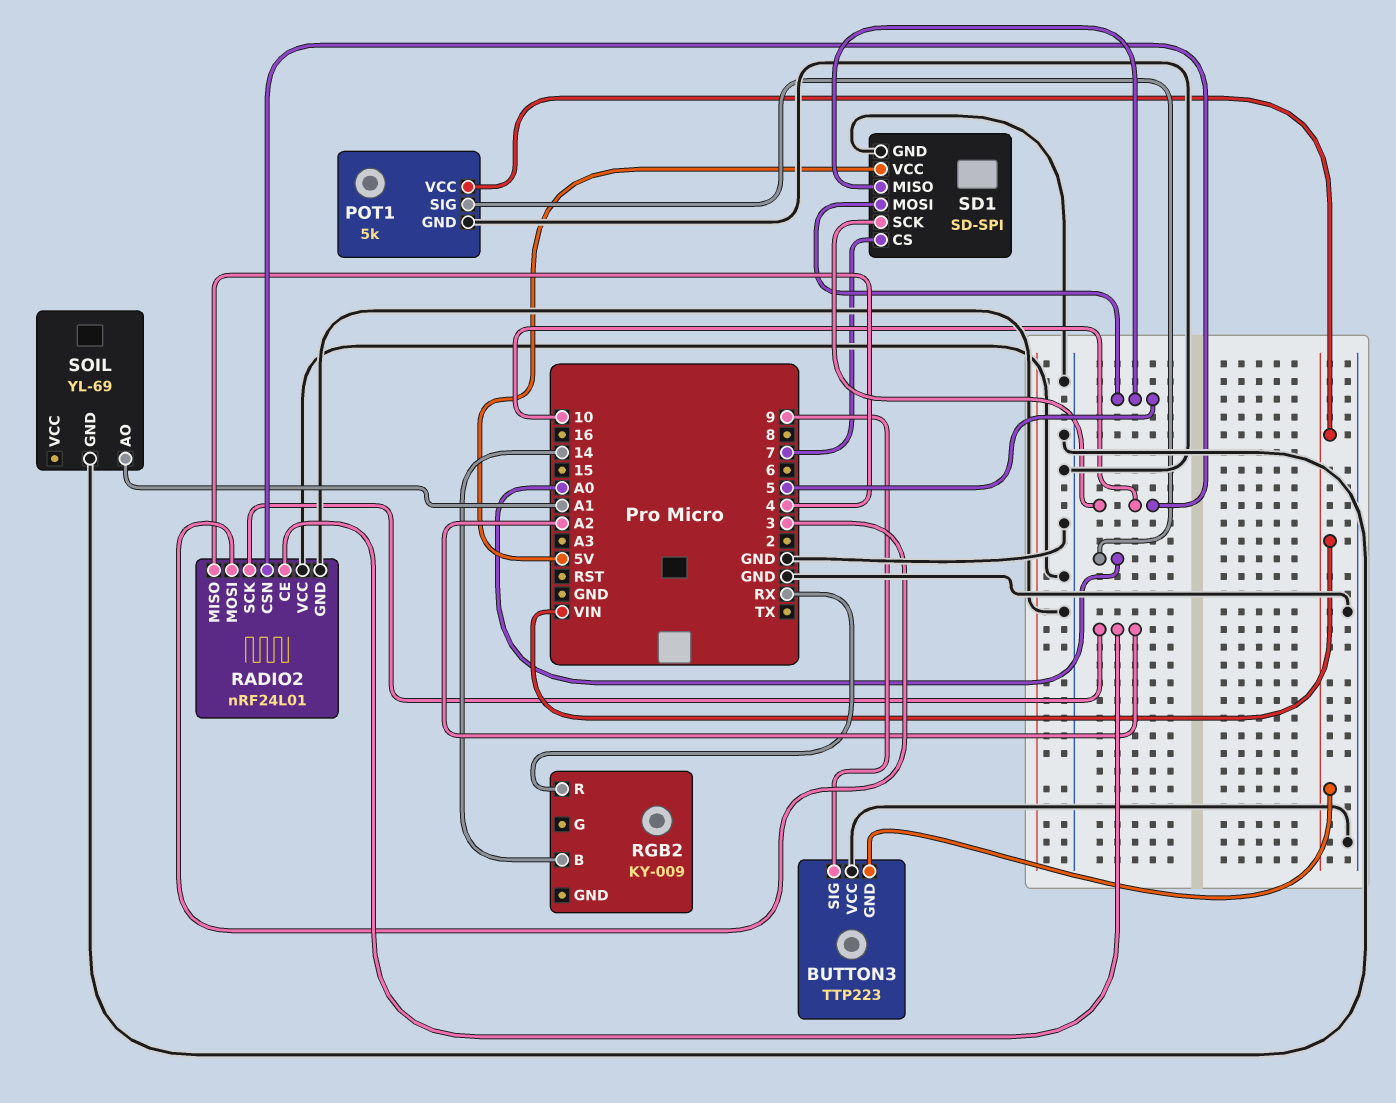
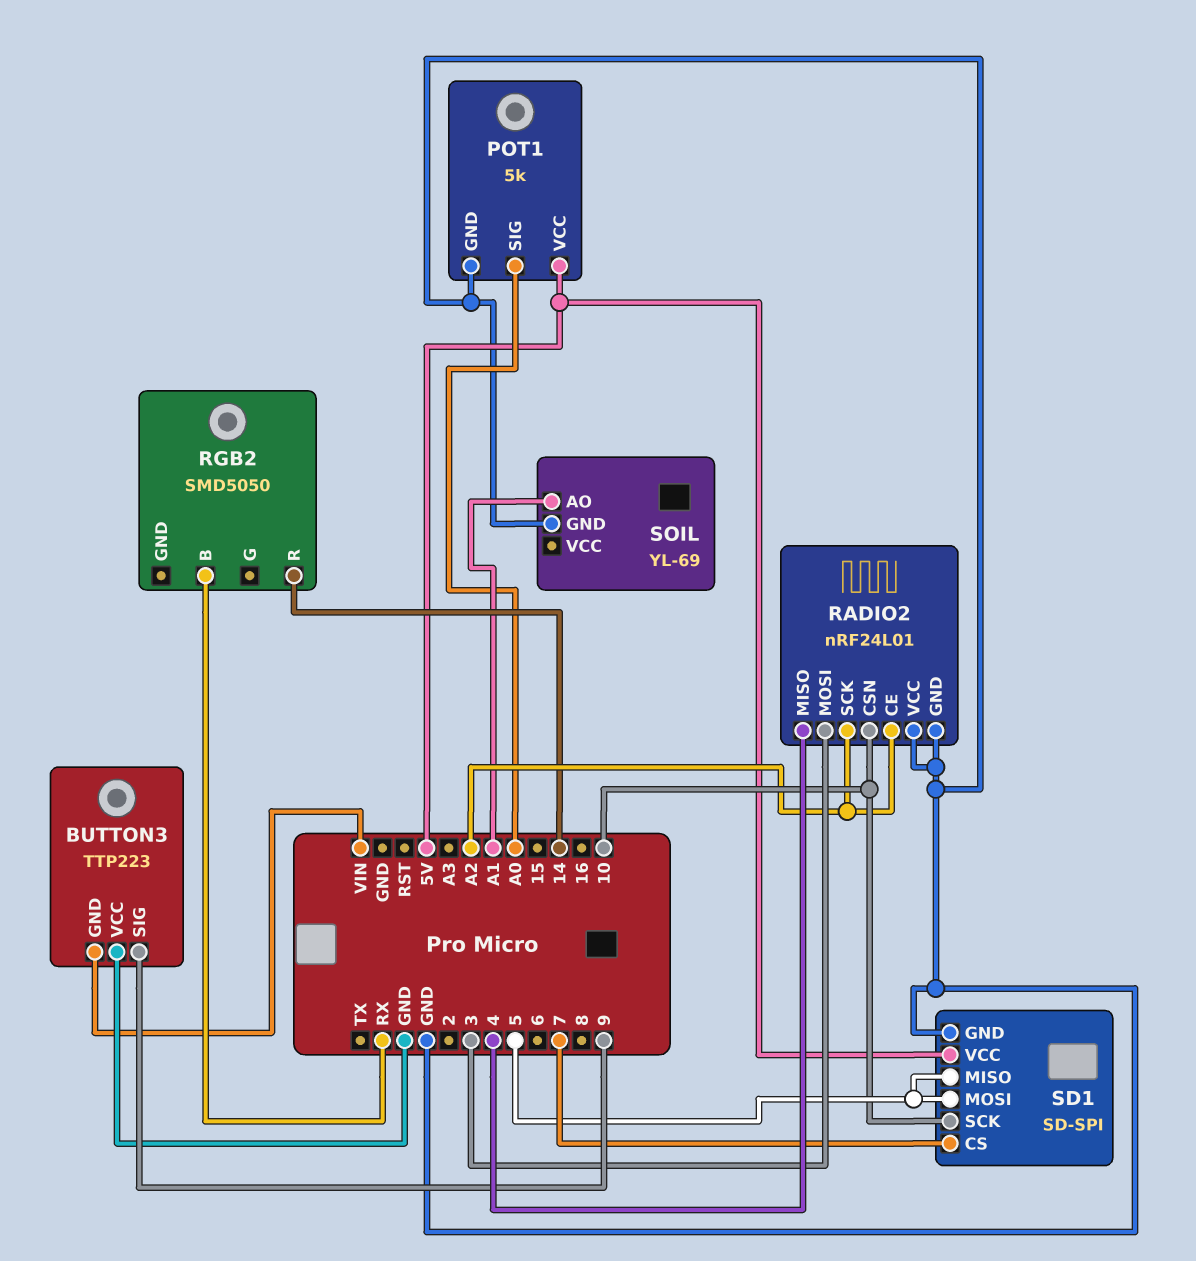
POT1 pin VCC: VIN -> 5V
RGB2: KY-009 -> SMD5050
RGB2 pin B: 14 -> RX
RGB2 pin R: RX -> 14

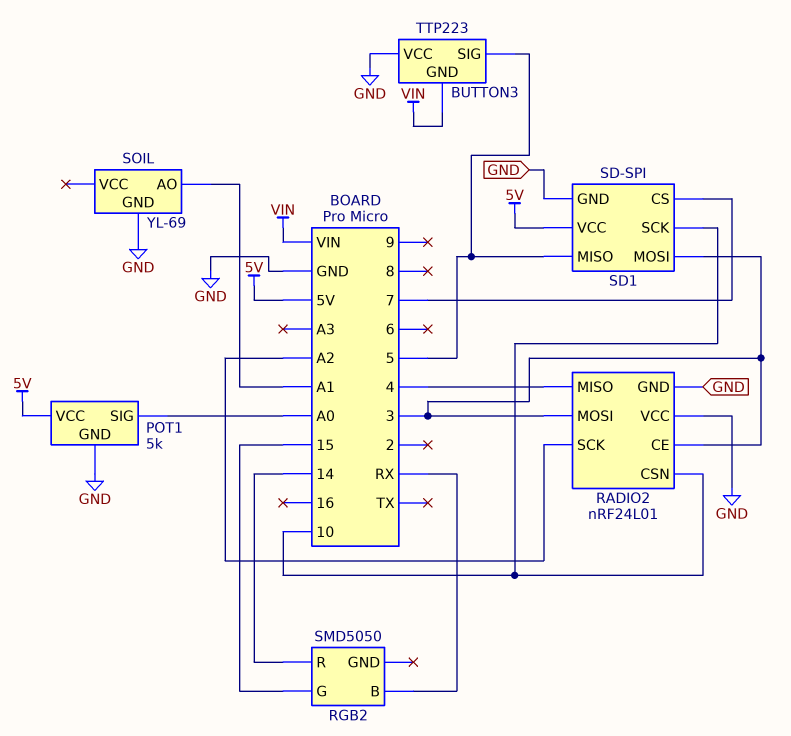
BUTTON3 pin SIG: 9 -> 5
RADIO2 pin CE: A2 -> 3
RGB2 pin G: none -> 15
SD1 pin MOSI: 5 -> 3

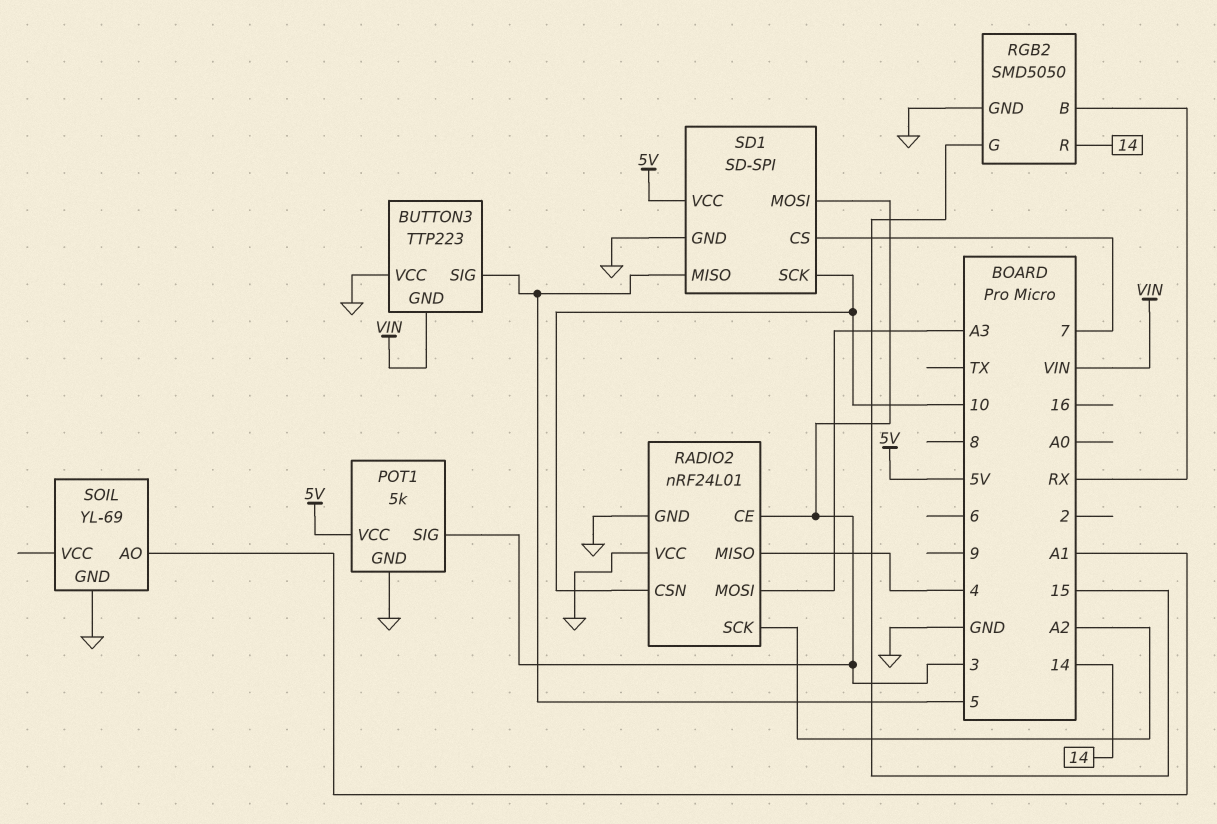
POT1 pin SIG: A0 -> 3
RADIO2 pin MOSI: 3 -> A3
RGB2 pin GND: none -> GND

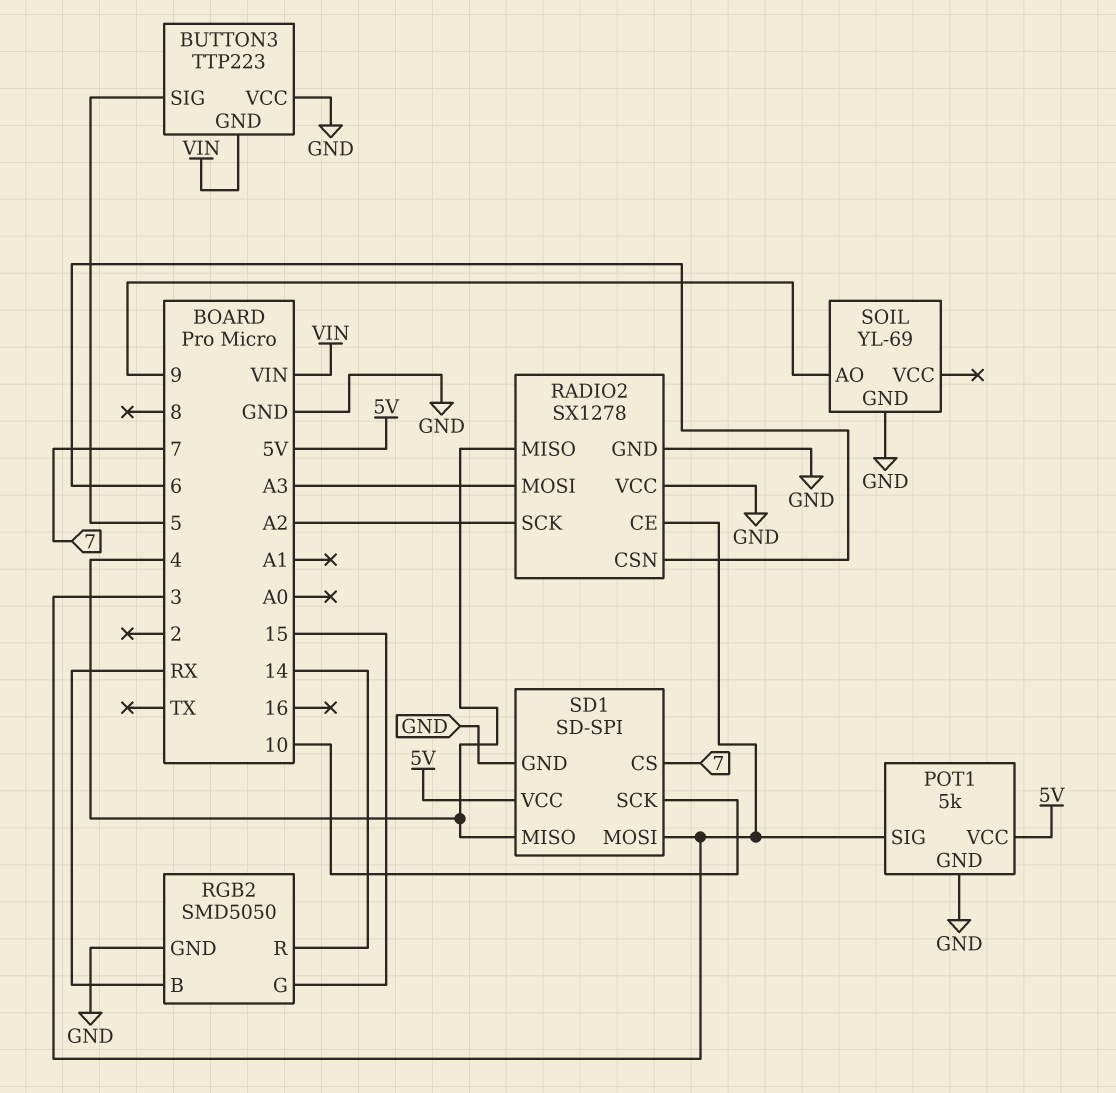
RADIO2: nRF24L01 -> SX1278
RADIO2 pin CSN: 10 -> 6
SD1 pin MISO: 5 -> 4
SOIL pin AO: A1 -> 9

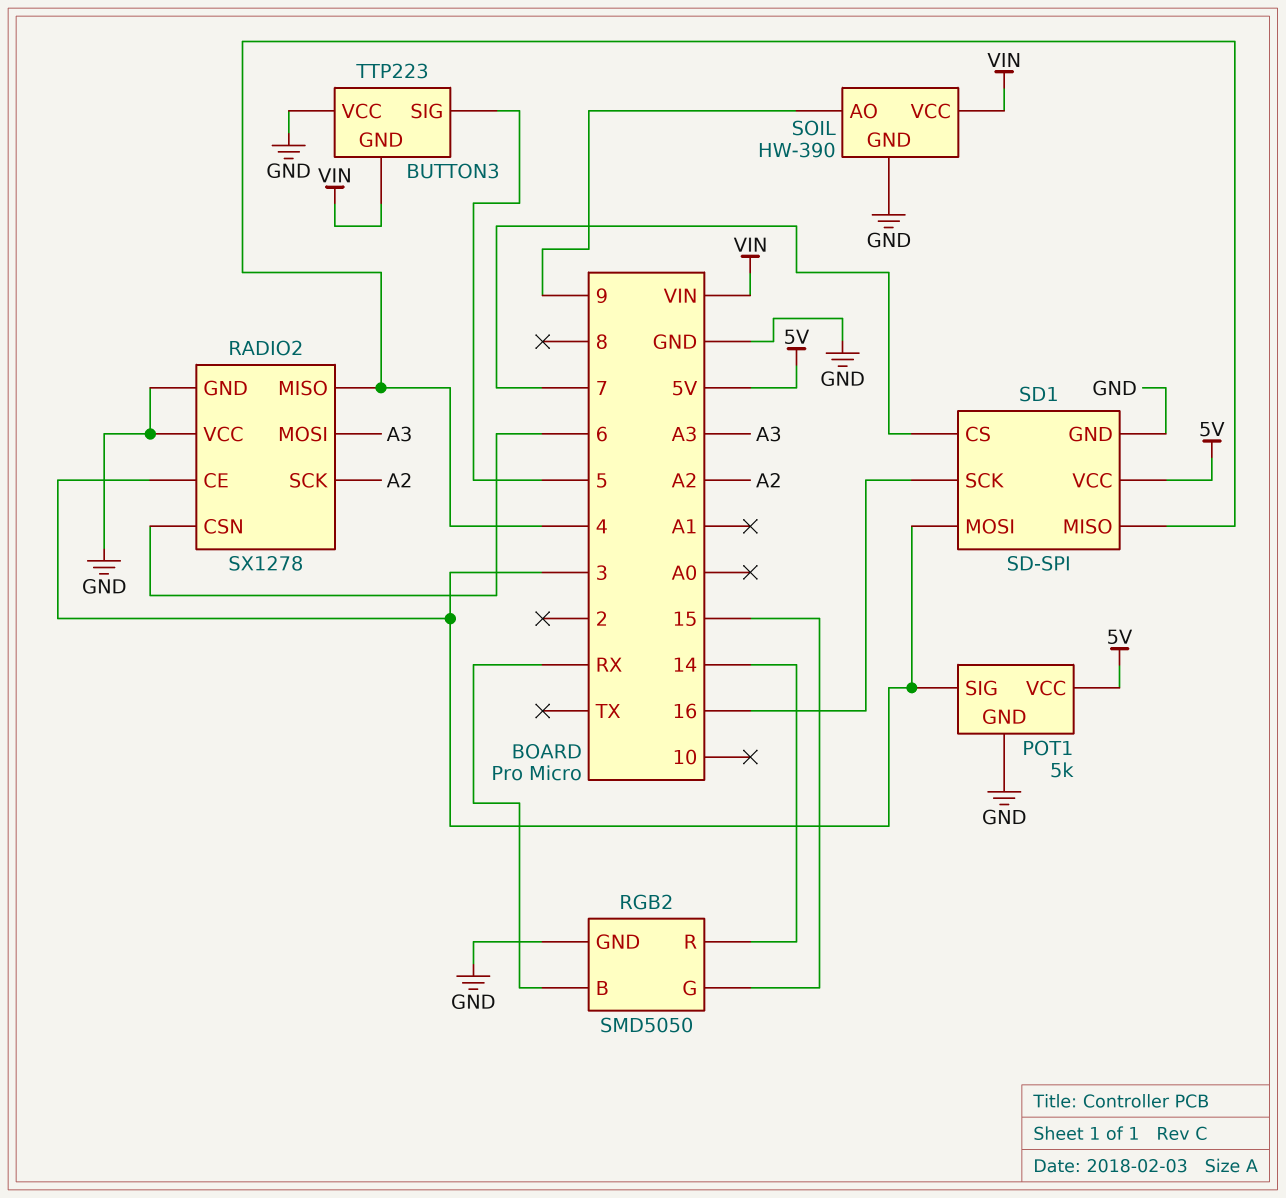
SD1 pin SCK: 10 -> 16
SOIL: YL-69 -> HW-390
SOIL pin VCC: none -> VIN

